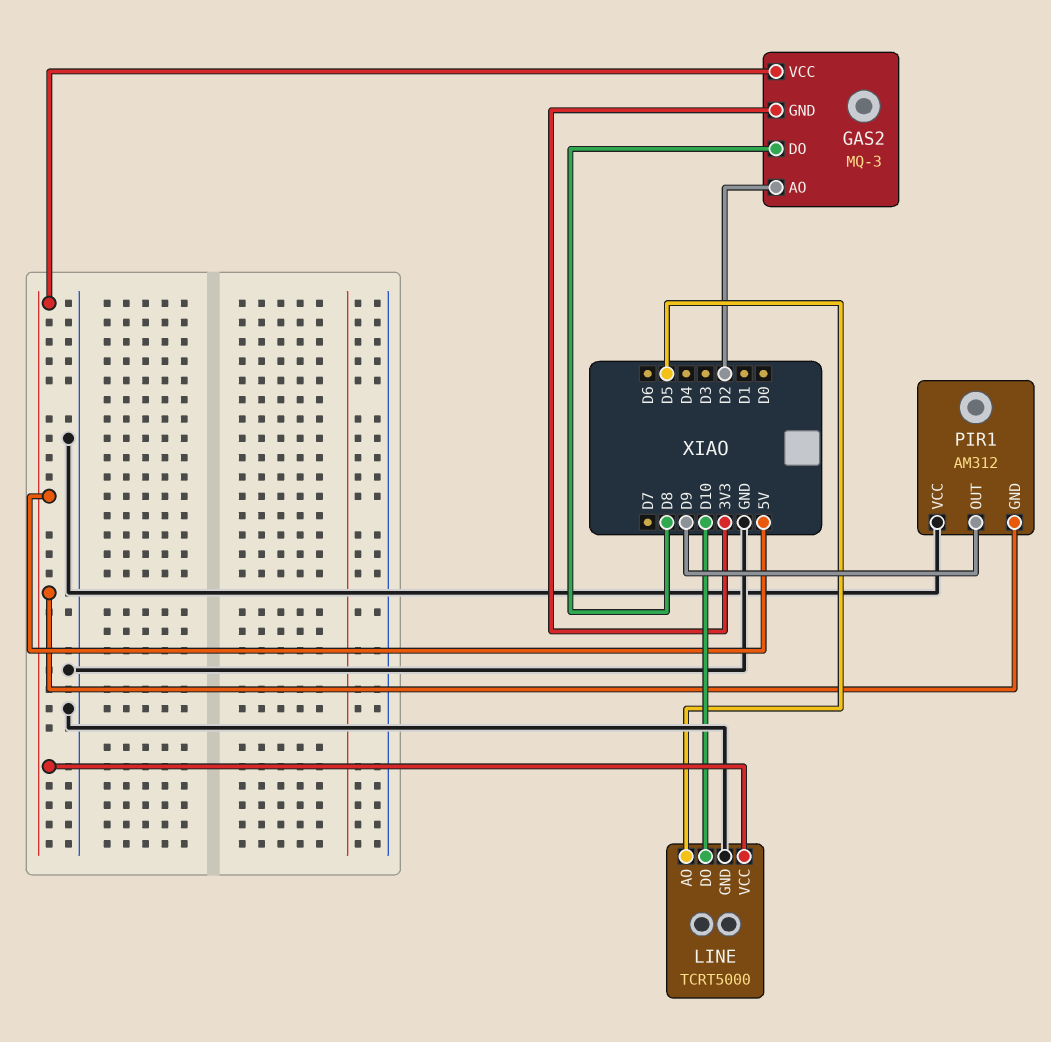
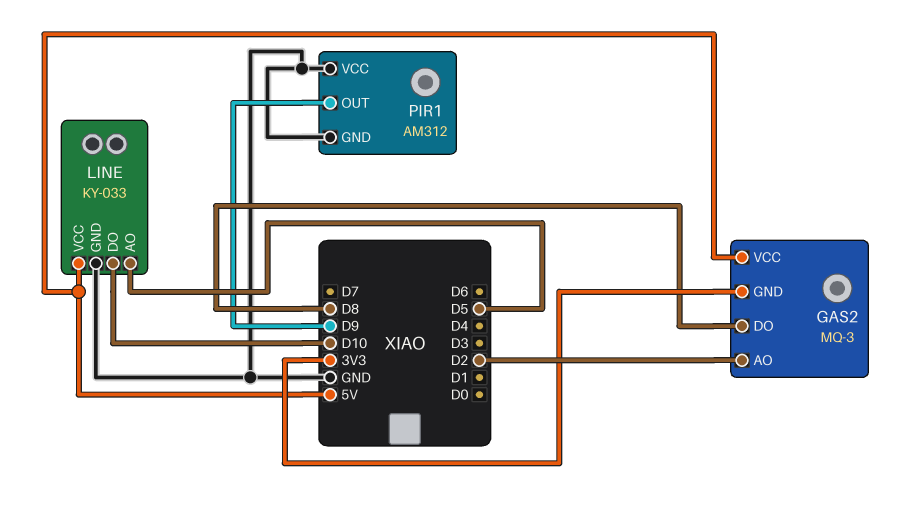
LINE: TCRT5000 -> KY-033
PIR1 pin GND: 5V -> GND

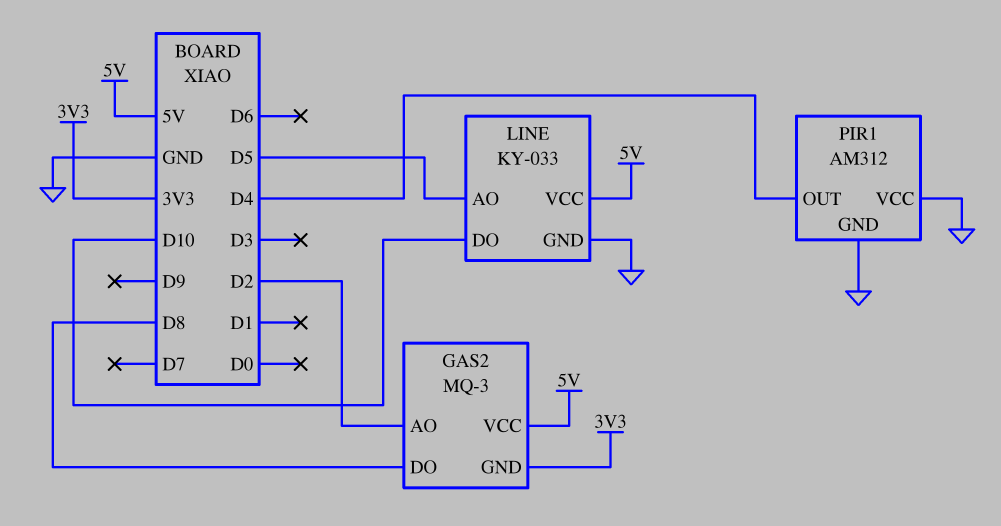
PIR1 pin OUT: D9 -> D4

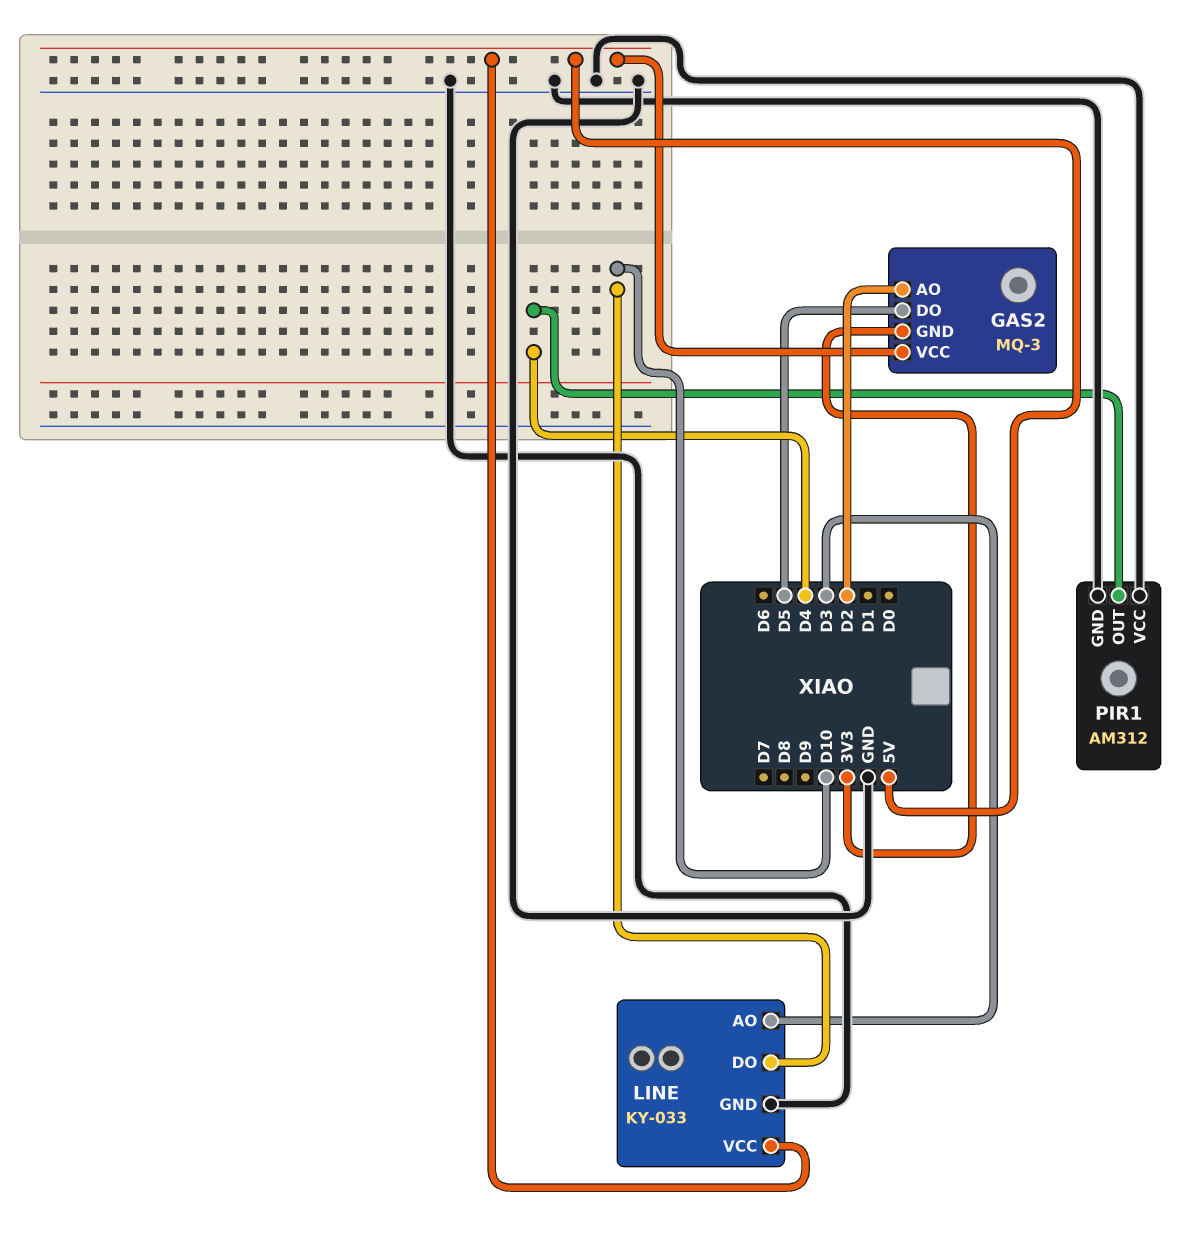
GAS2 pin DO: D8 -> D5
LINE pin AO: D5 -> D3

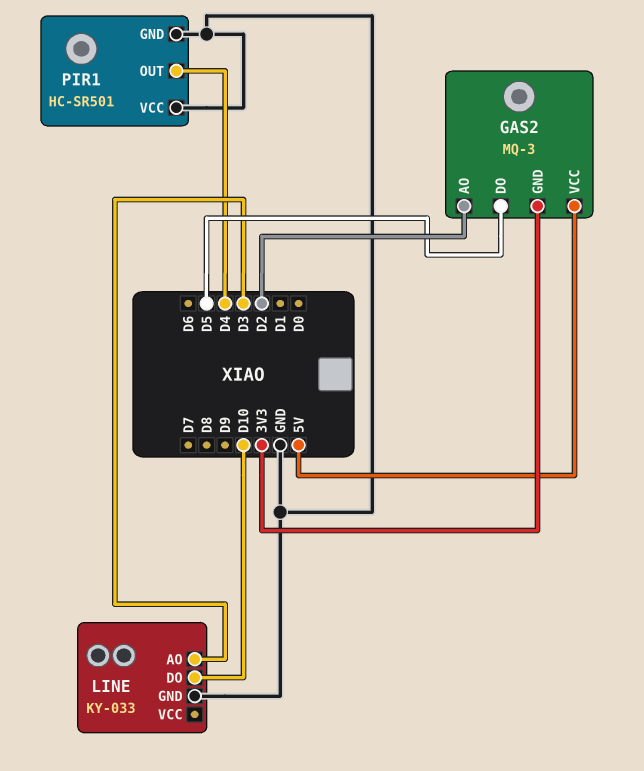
LINE pin VCC: 5V -> none
PIR1: AM312 -> HC-SR501

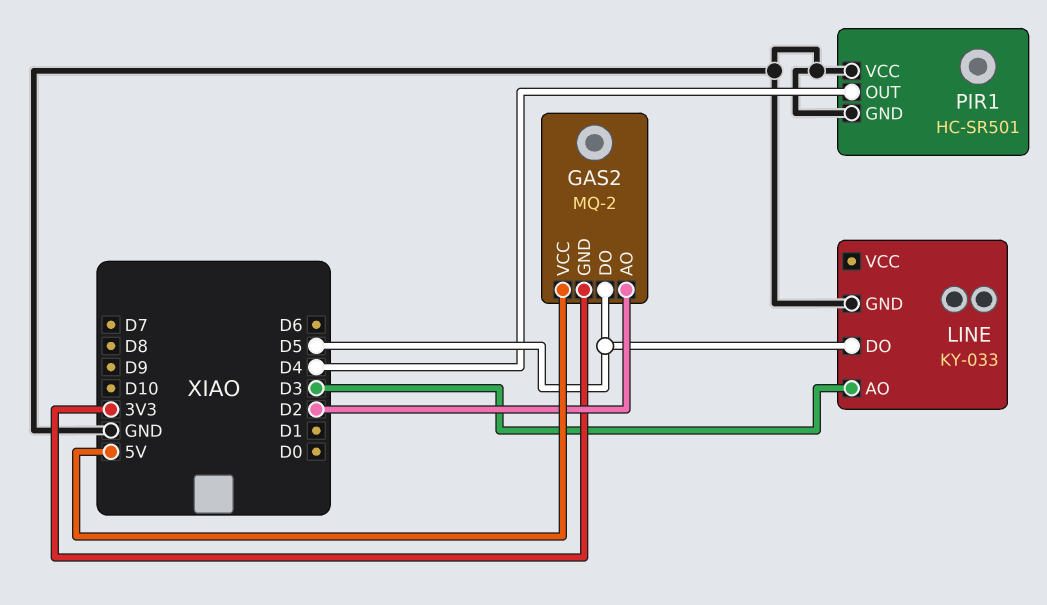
GAS2: MQ-3 -> MQ-2
LINE pin DO: D10 -> D5

